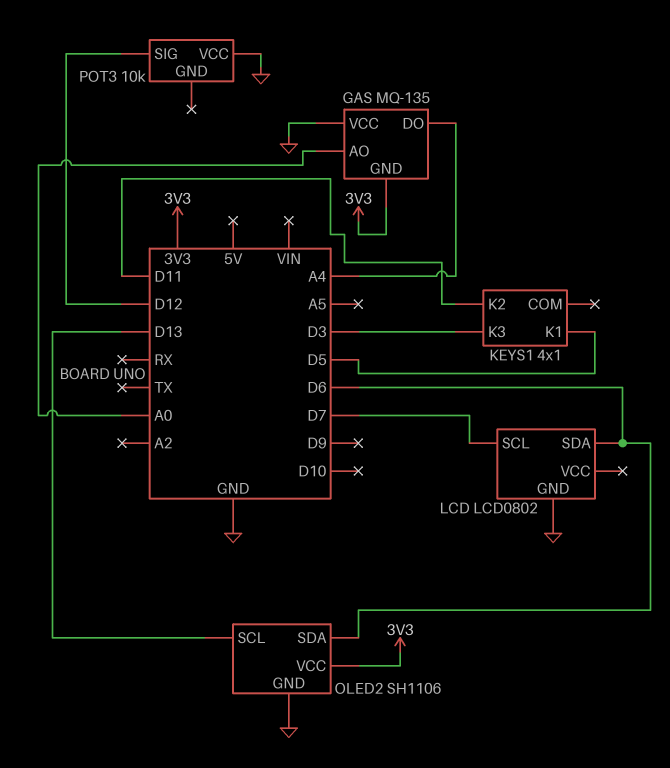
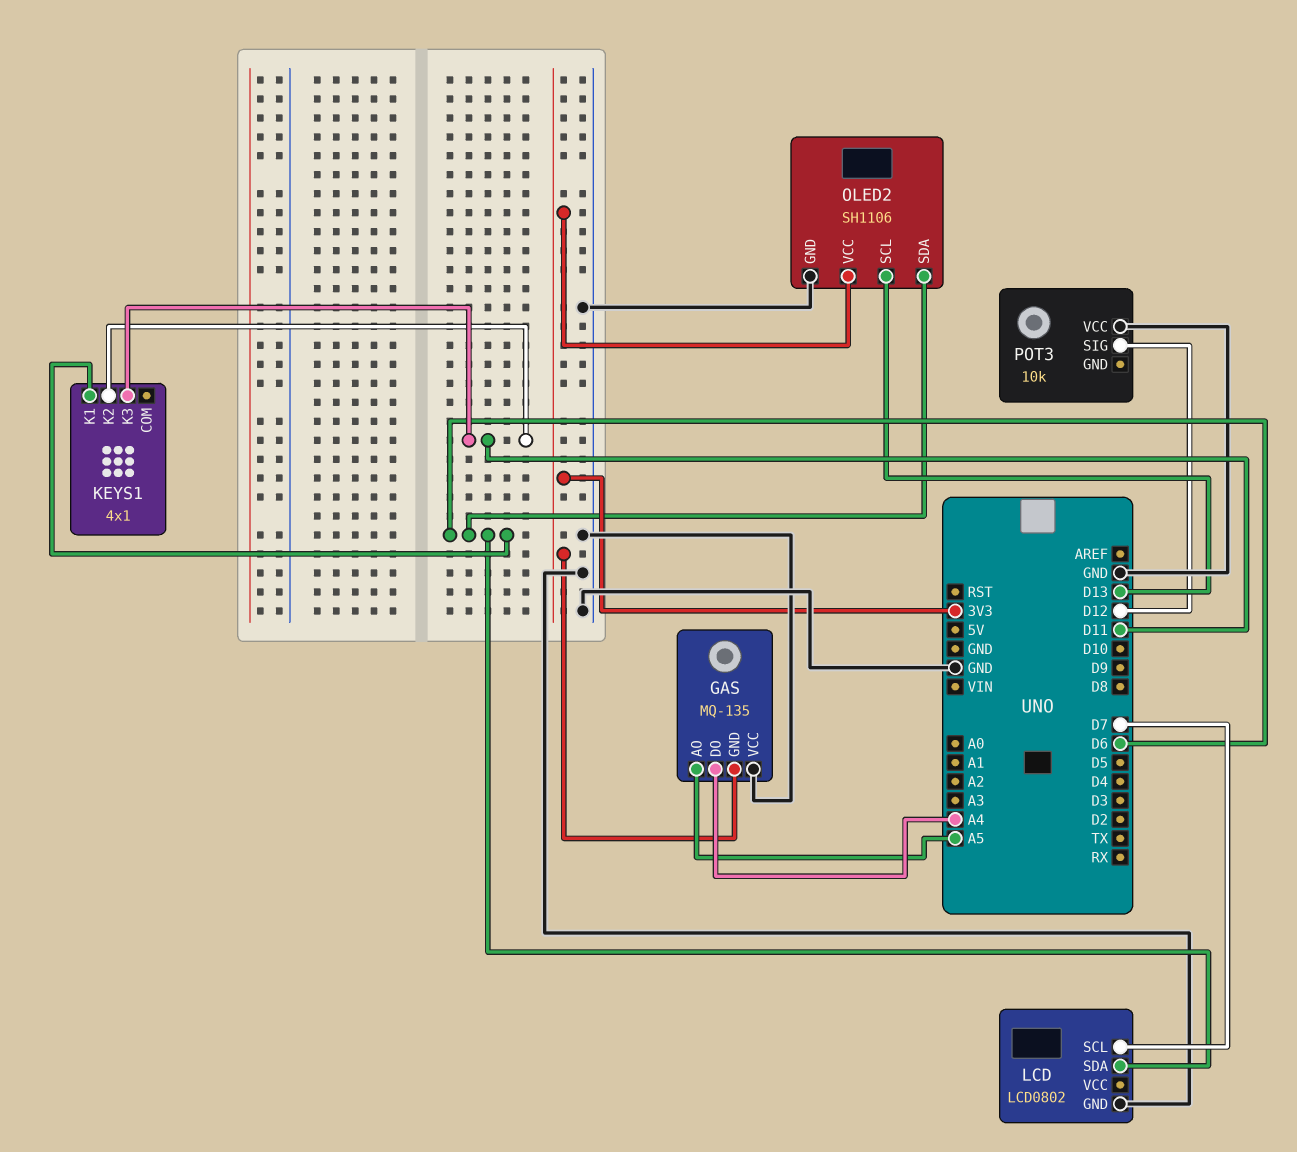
GAS pin AO: A0 -> A5
KEYS1 pin K1: D5 -> D6
KEYS1 pin K3: D3 -> D11

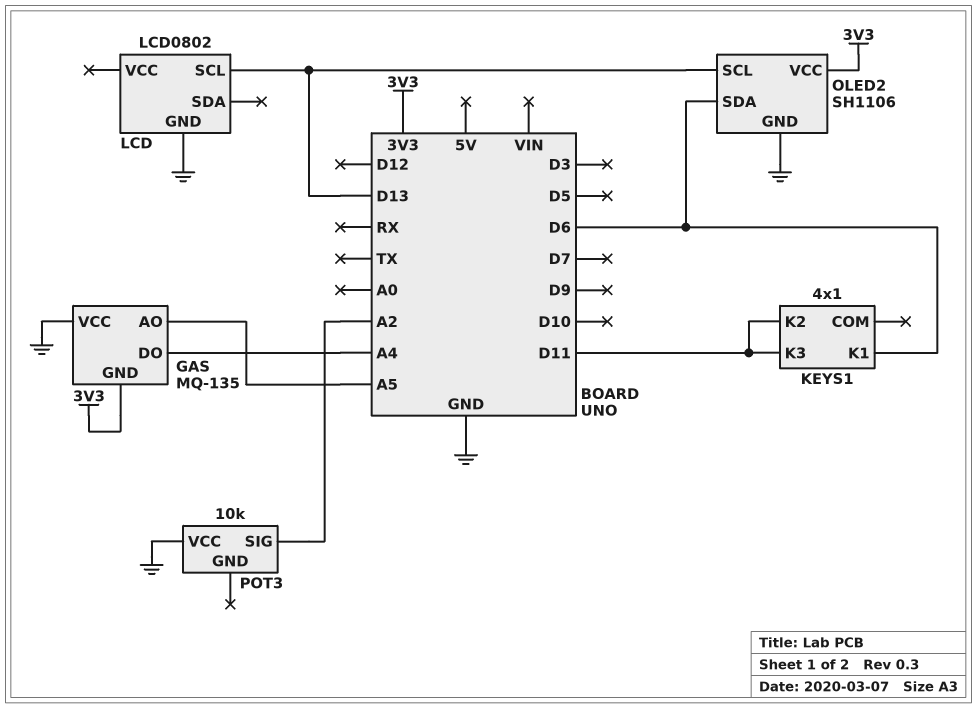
LCD pin SCL: D7 -> D13
LCD pin SDA: D6 -> none
POT3 pin SIG: D12 -> A2

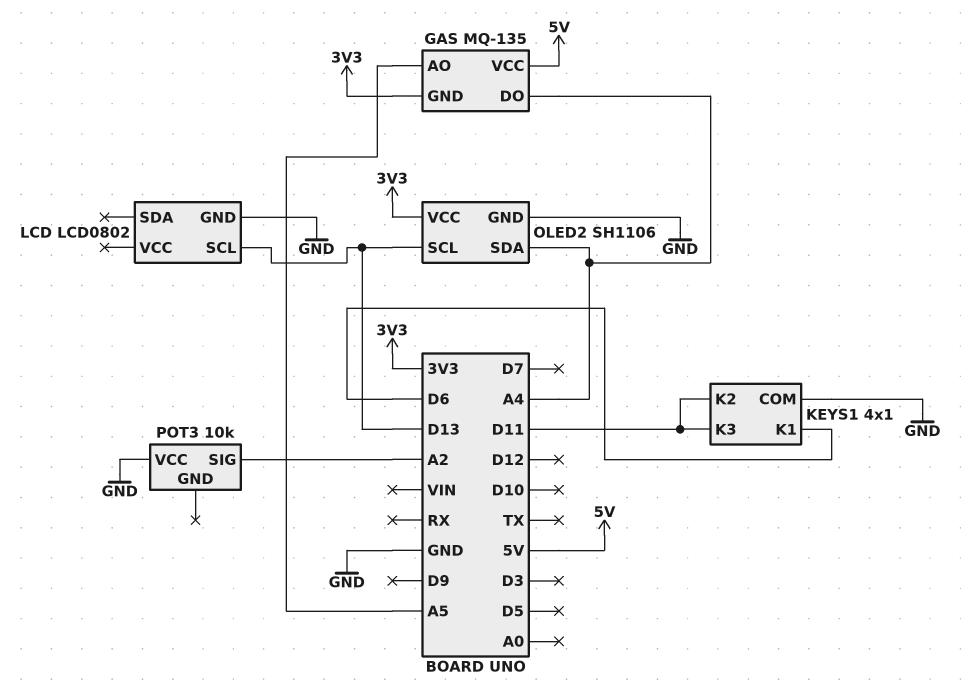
GAS pin VCC: GND -> 5V
KEYS1 pin COM: none -> GND
OLED2 pin SDA: D6 -> A4

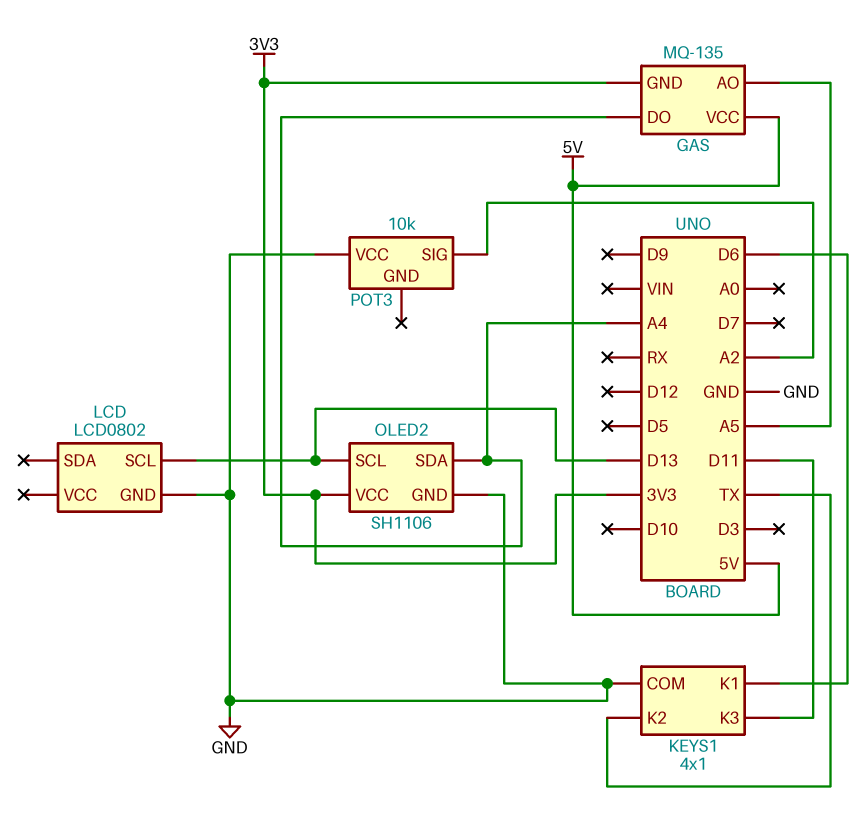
KEYS1 pin K2: D11 -> TX

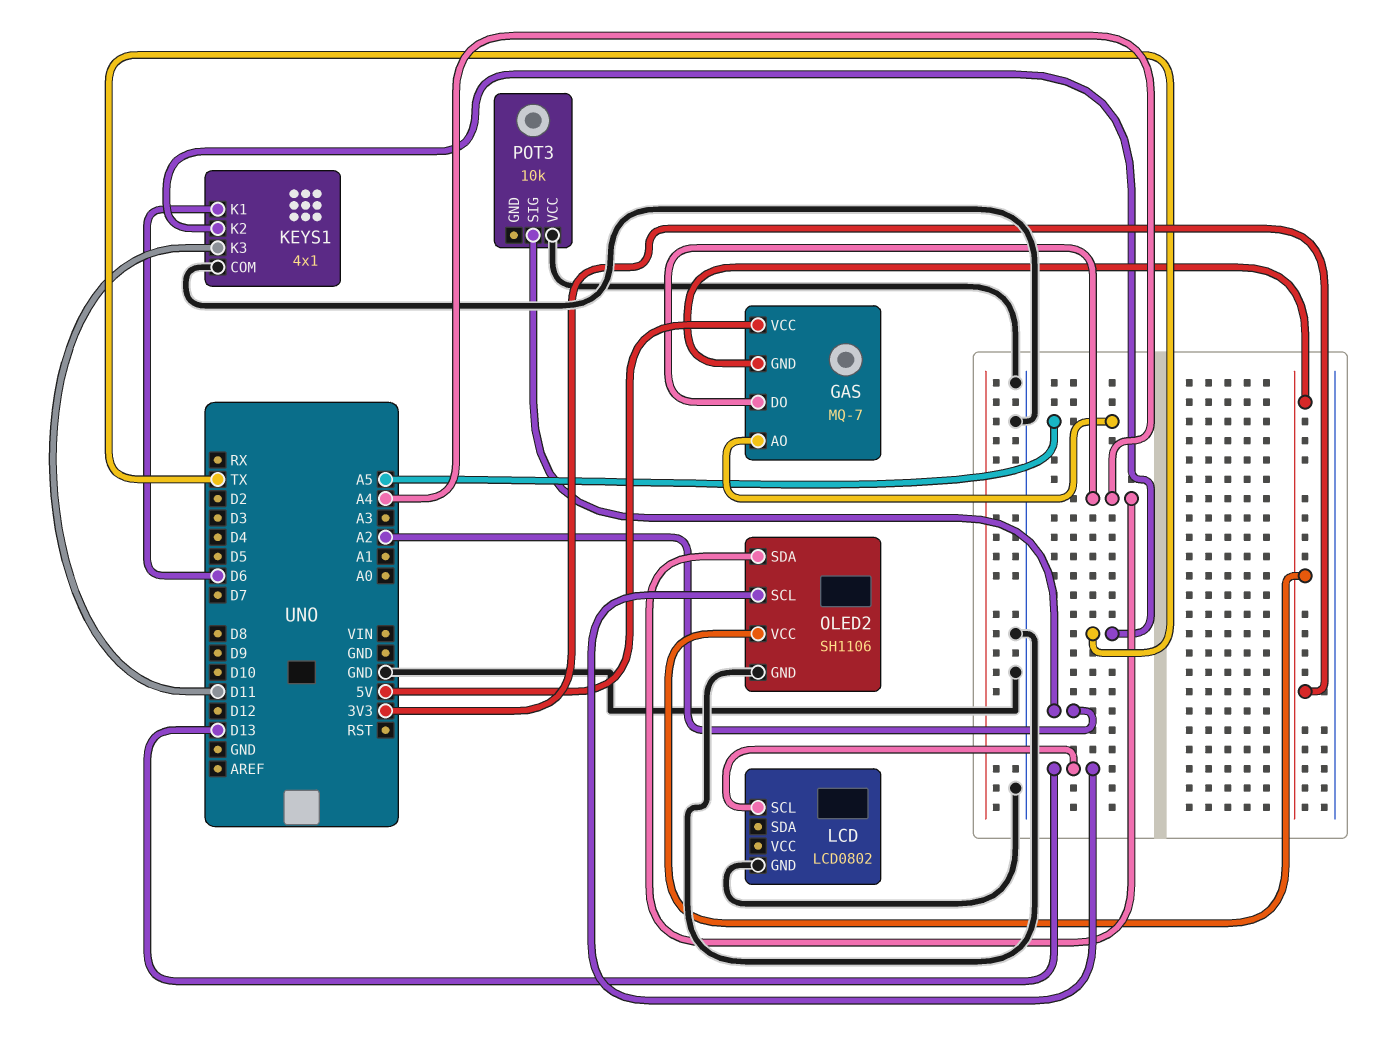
GAS: MQ-135 -> MQ-7

